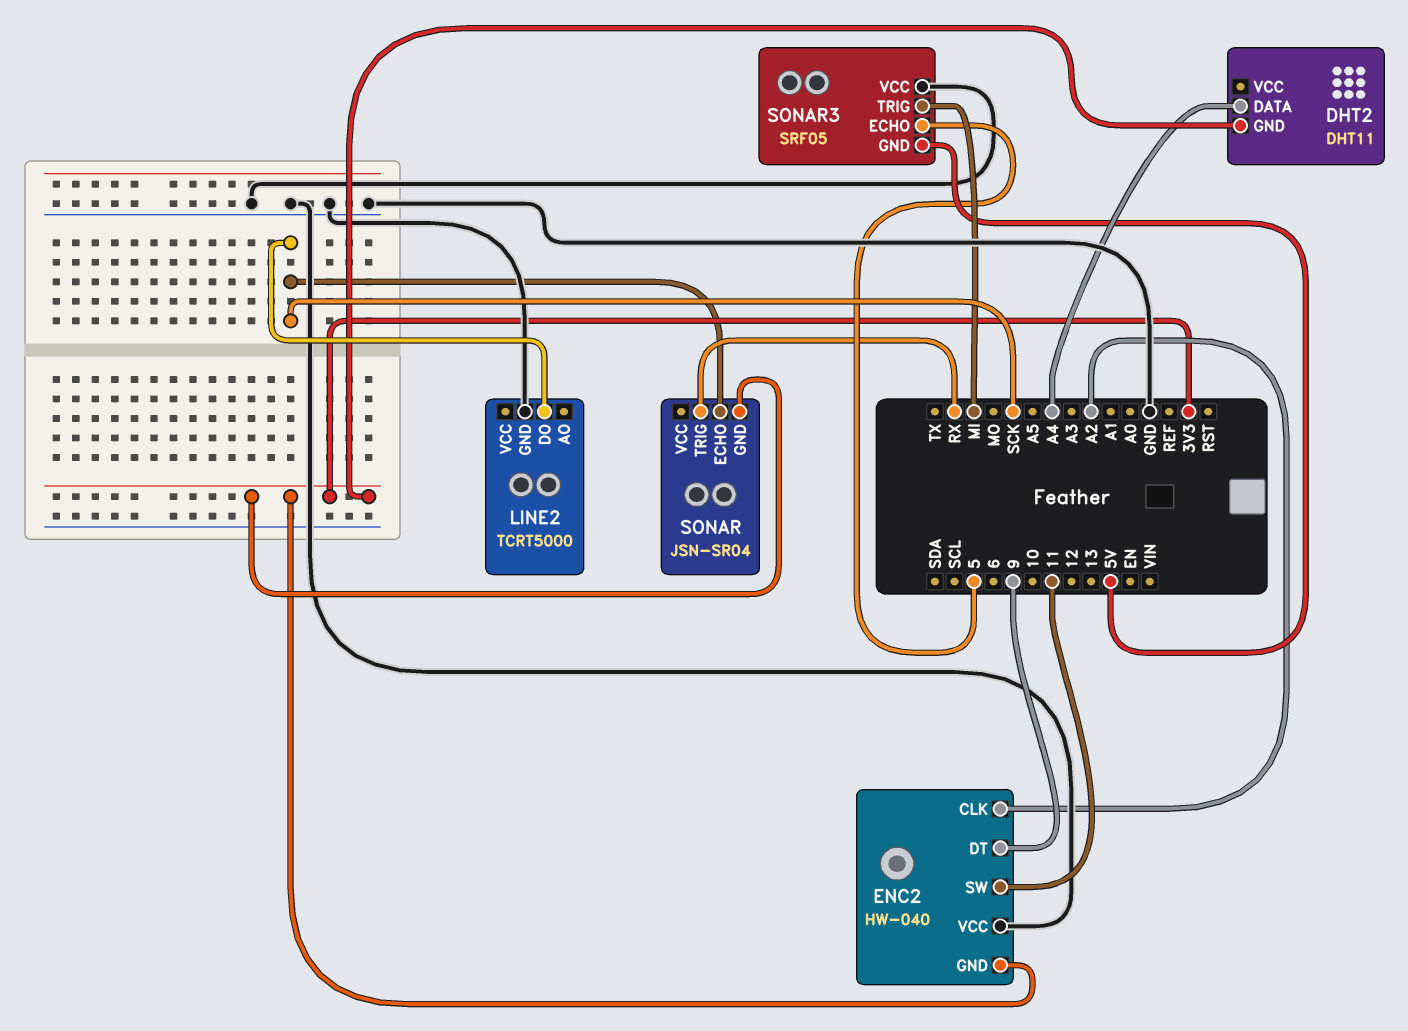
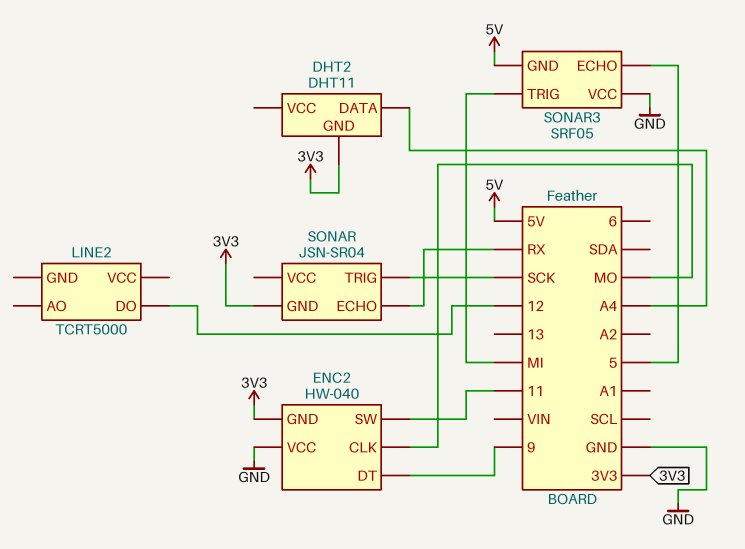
ENC2 pin CLK: A2 -> MO
LINE2 pin DO: SCK -> 12
LINE2 pin GND: GND -> none
SONAR pin ECHO: SCK -> RX
SONAR pin TRIG: RX -> SCK

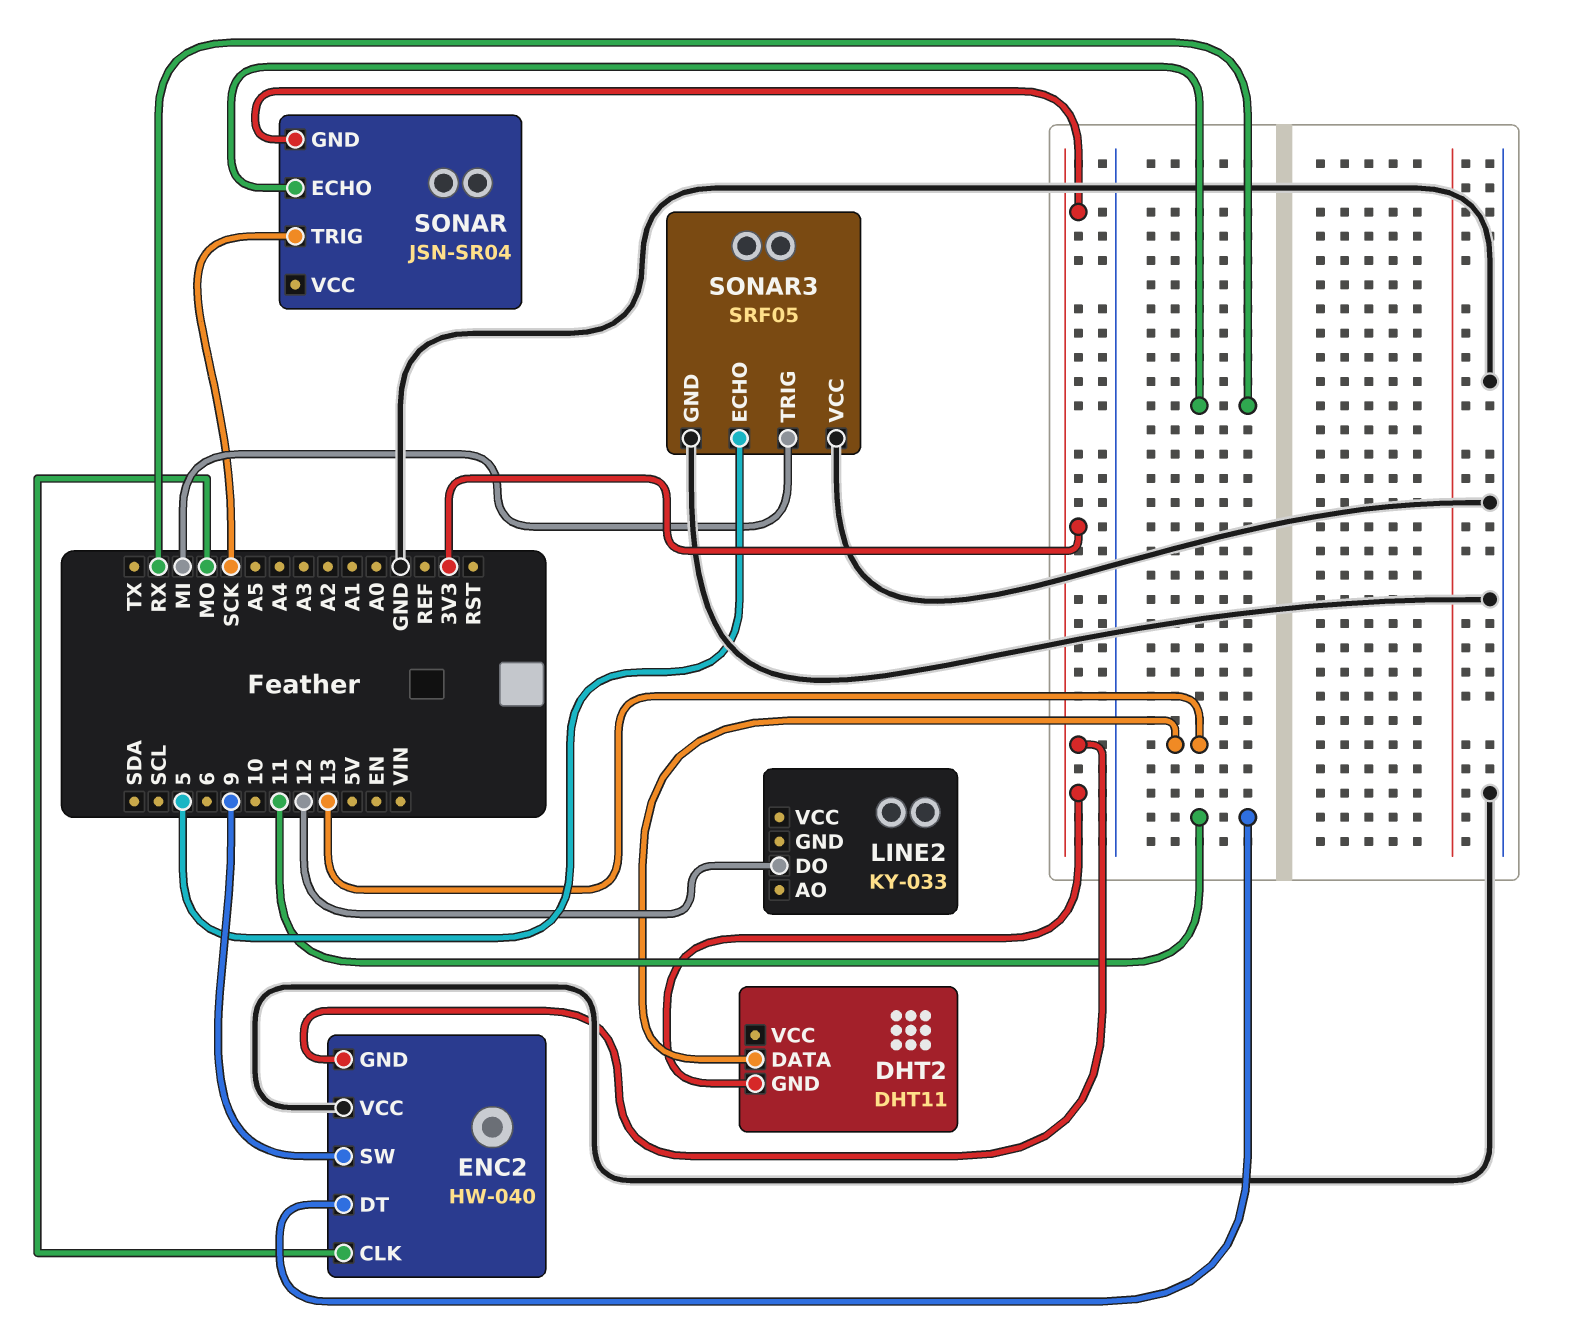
DHT2 pin DATA: A4 -> 13
ENC2 pin DT: 9 -> 11
ENC2 pin SW: 11 -> 9
LINE2: TCRT5000 -> KY-033
SONAR3 pin GND: 5V -> GND

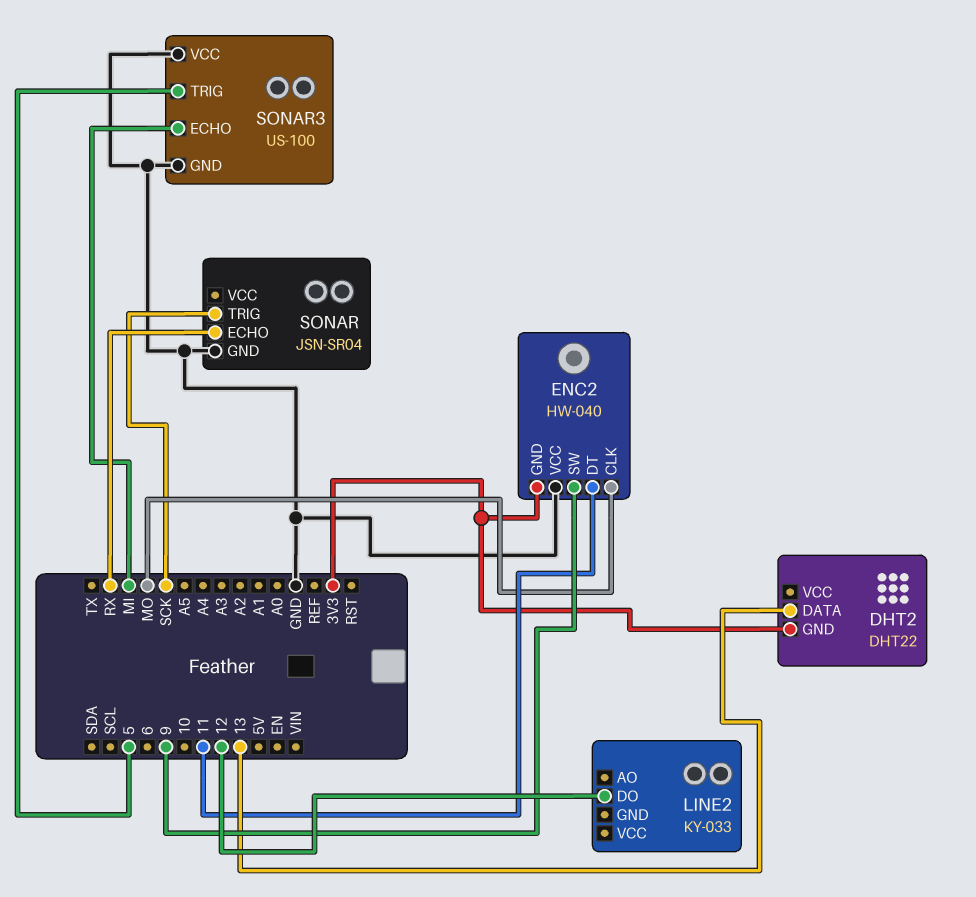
DHT2: DHT11 -> DHT22
SONAR pin GND: 3V3 -> GND
SONAR3: SRF05 -> US-100
SONAR3 pin ECHO: 5 -> MI
SONAR3 pin TRIG: MI -> 5

